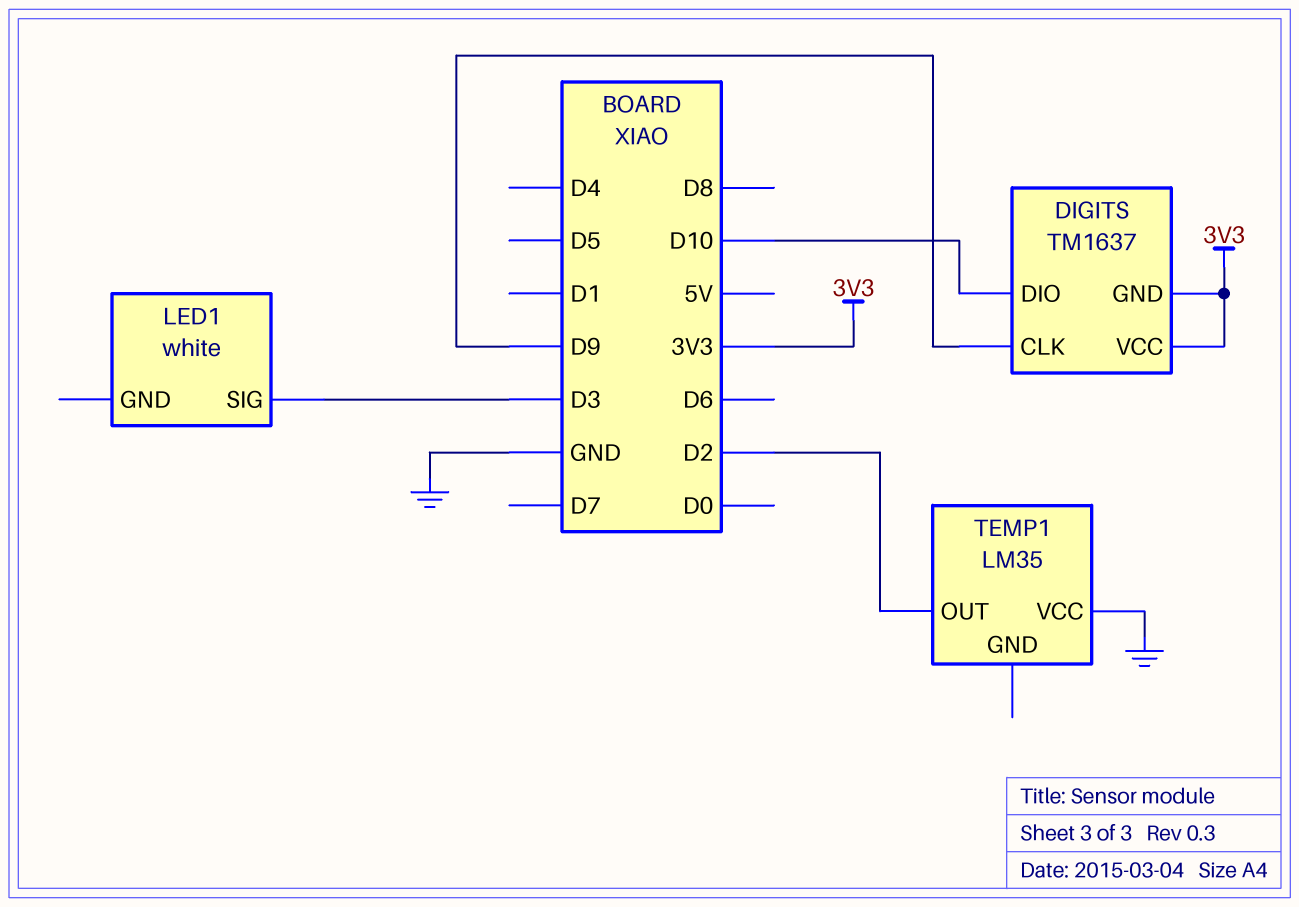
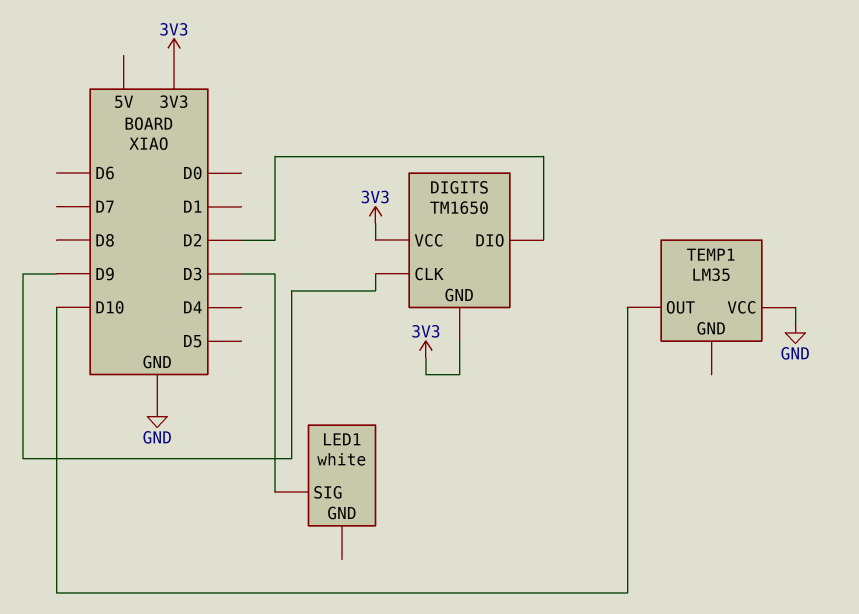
DIGITS: TM1637 -> TM1650
DIGITS pin DIO: D10 -> D2
TEMP1 pin OUT: D2 -> D10

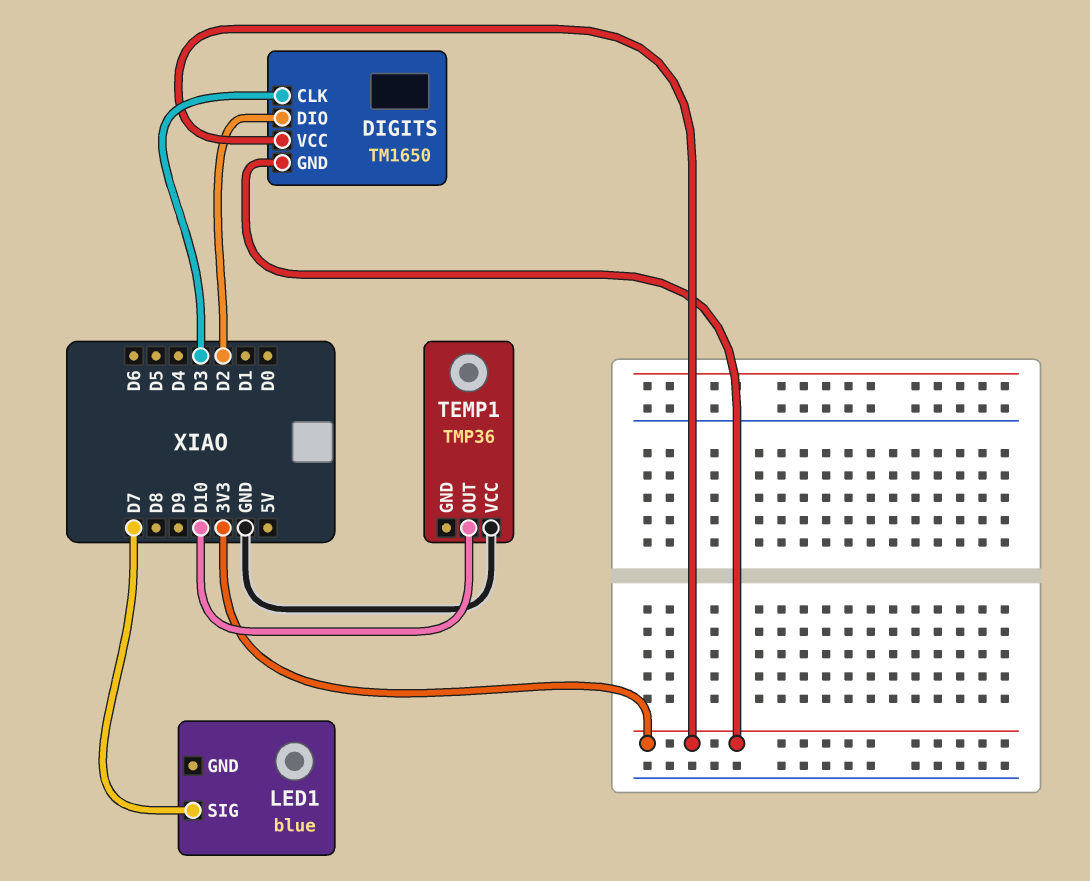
DIGITS pin CLK: D9 -> D3
LED1: white -> blue
LED1 pin SIG: D3 -> D7
TEMP1: LM35 -> TMP36

